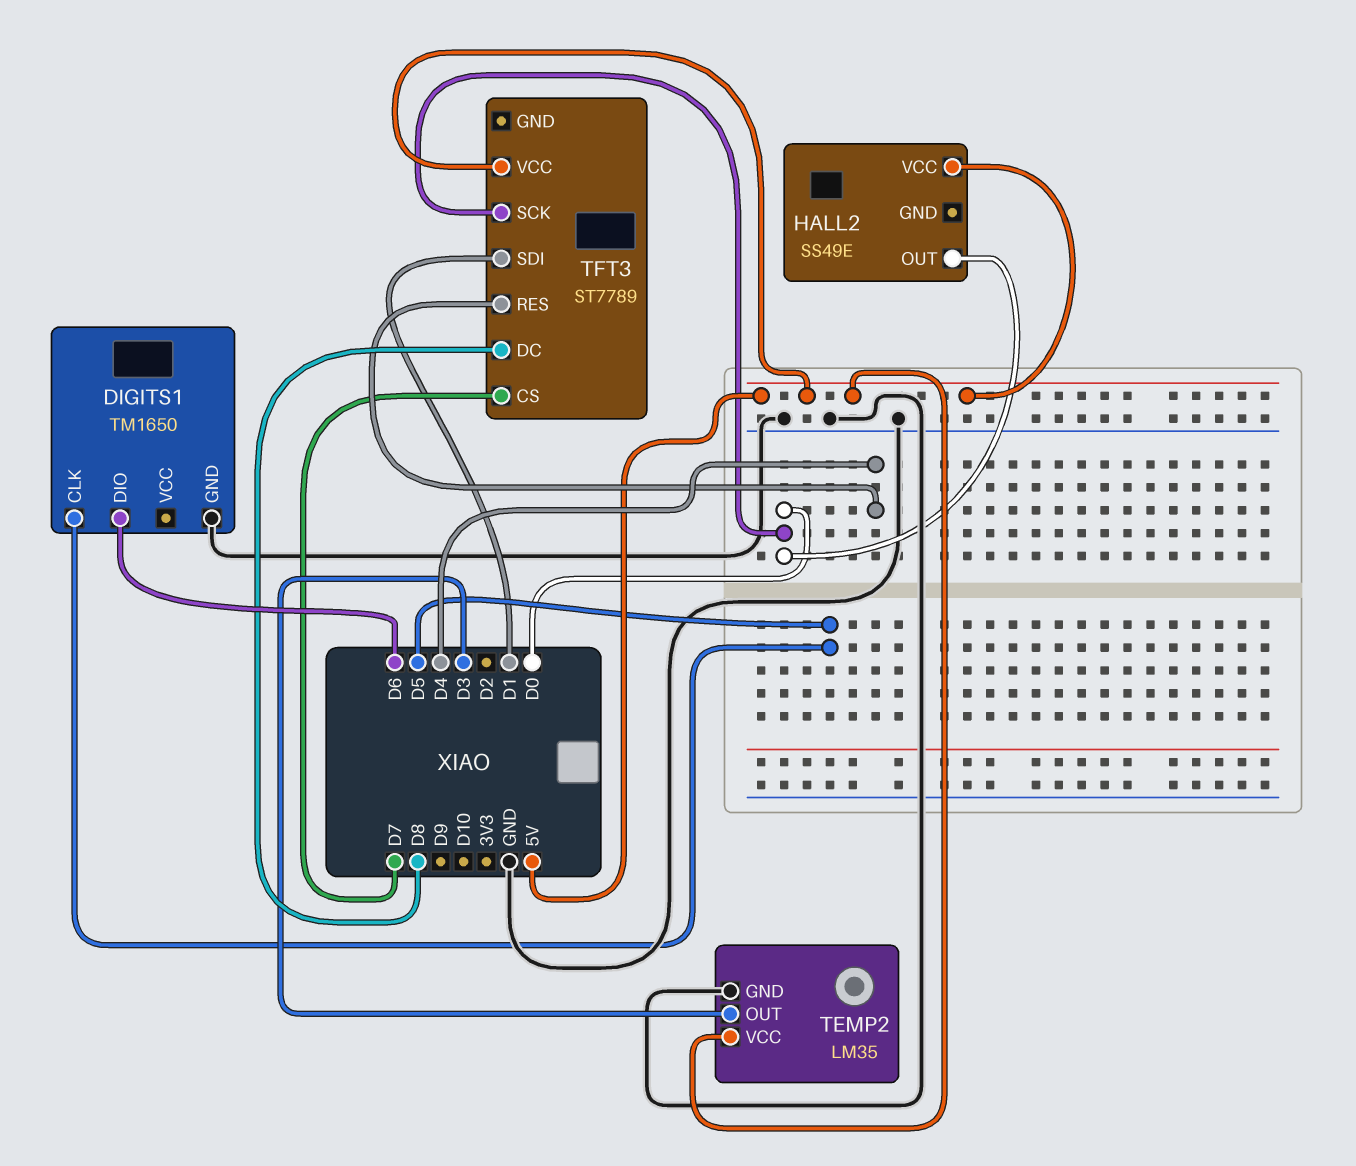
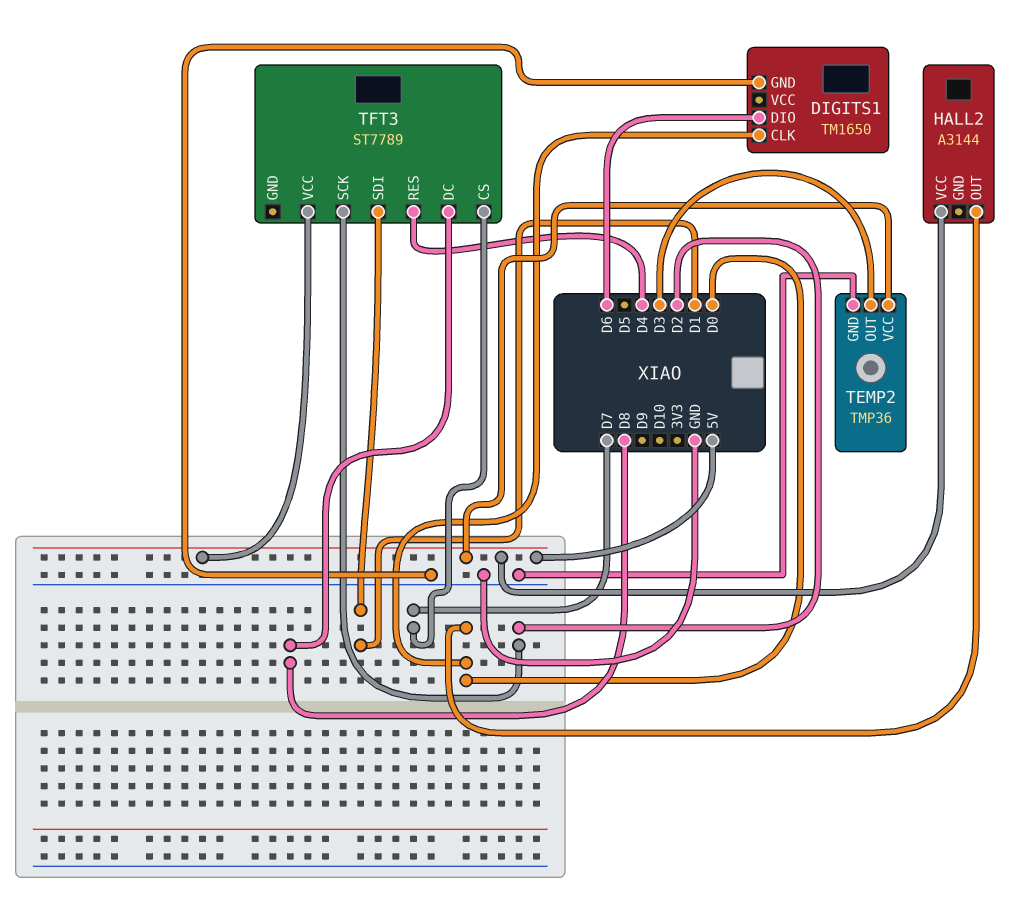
DIGITS1 pin CLK: D5 -> D0
HALL2: SS49E -> A3144
TEMP2: LM35 -> TMP36
TFT3 pin SCK: D0 -> D2

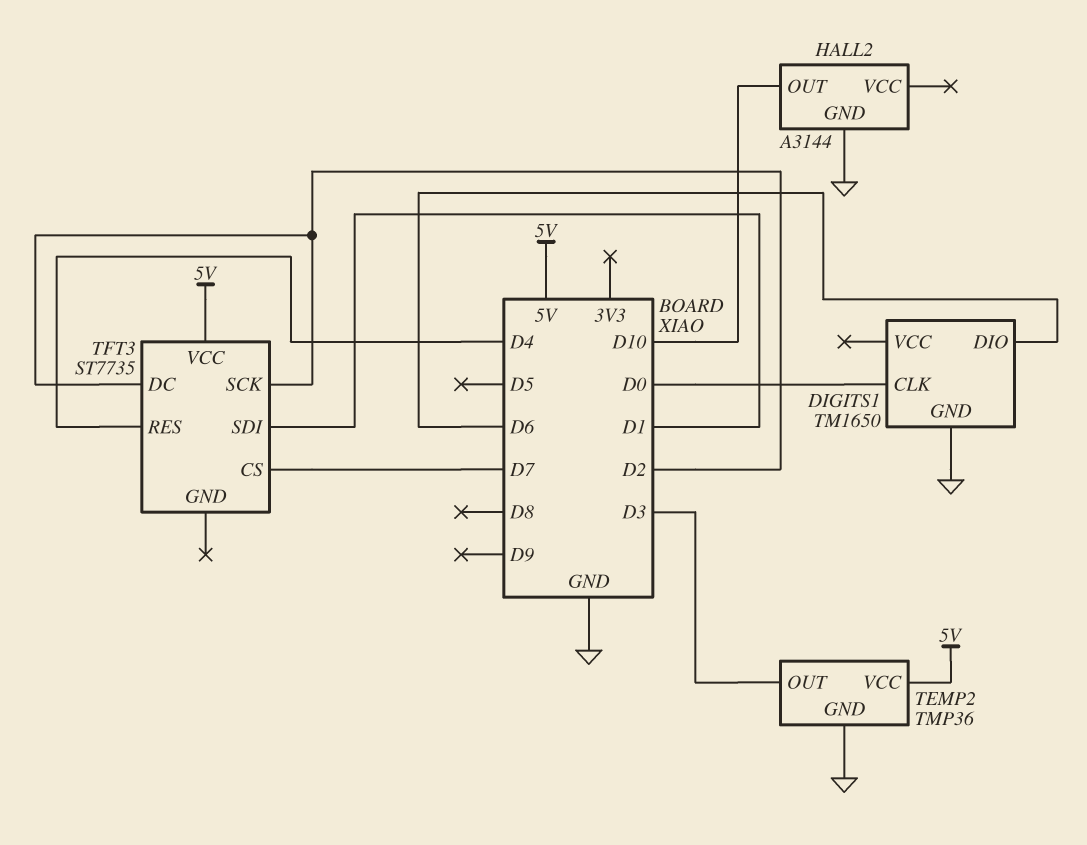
HALL2 pin GND: none -> GND
HALL2 pin OUT: D0 -> D10
HALL2 pin VCC: 5V -> none
TFT3: ST7789 -> ST7735
TFT3 pin DC: D8 -> D2

